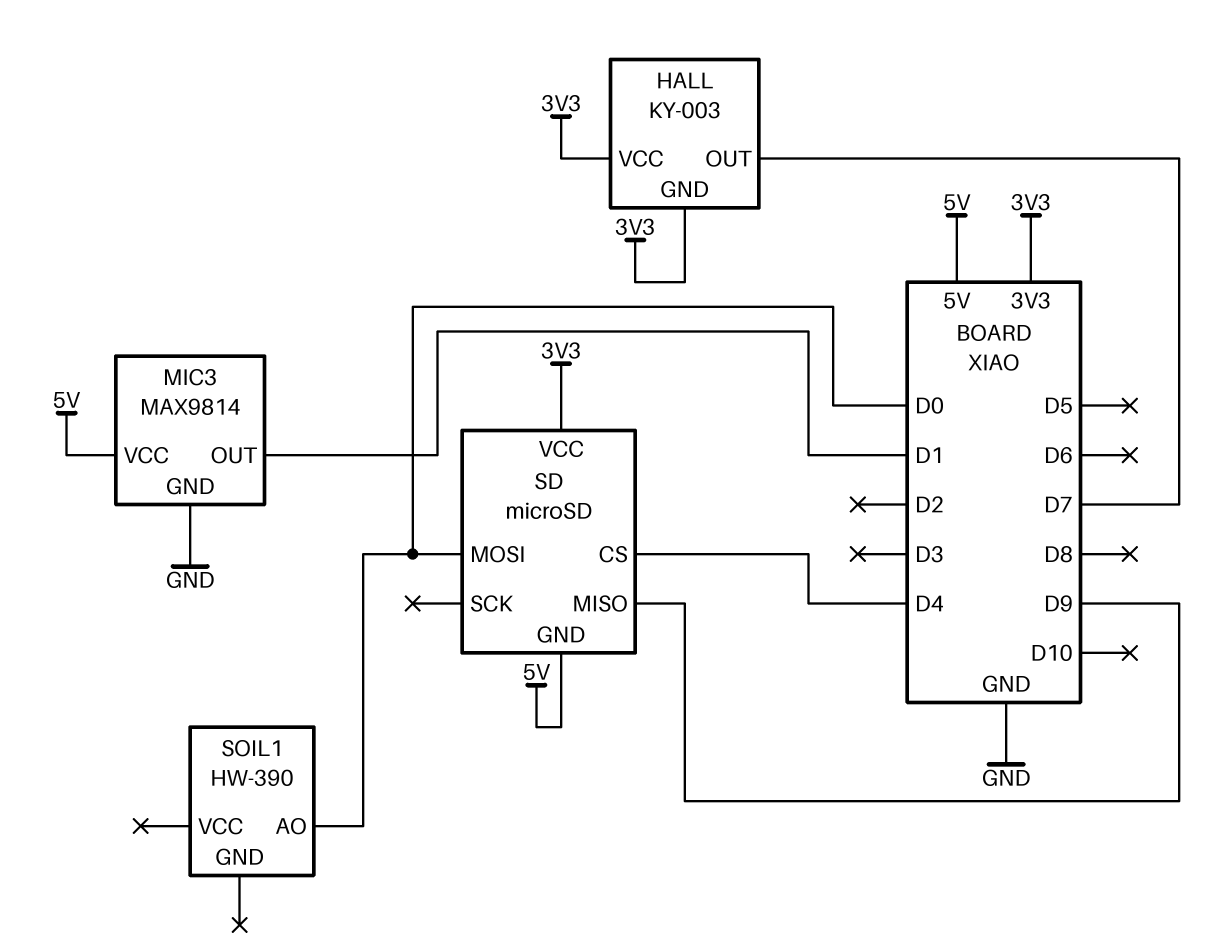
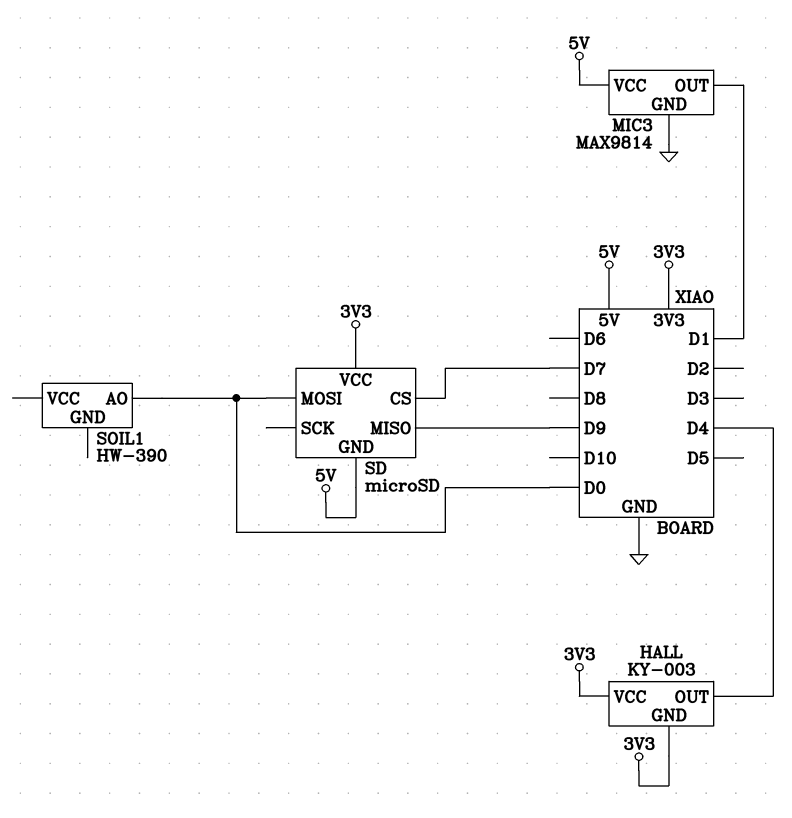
HALL pin OUT: D7 -> D4
SD pin CS: D4 -> D7

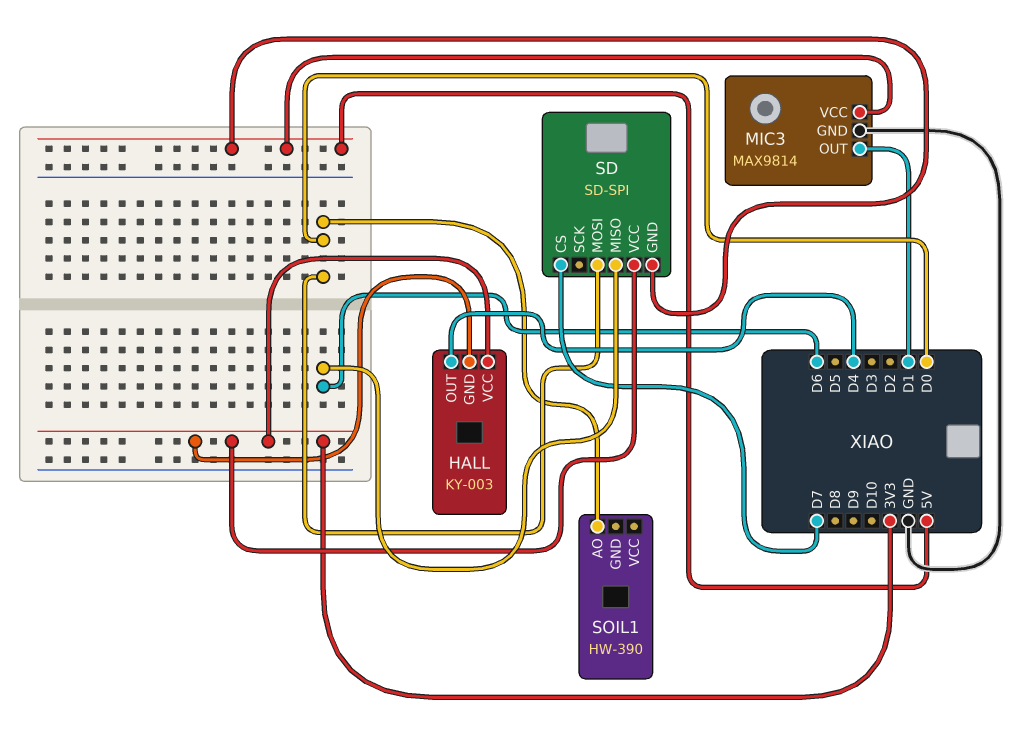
SD: microSD -> SD-SPI
SD pin MISO: D9 -> D6

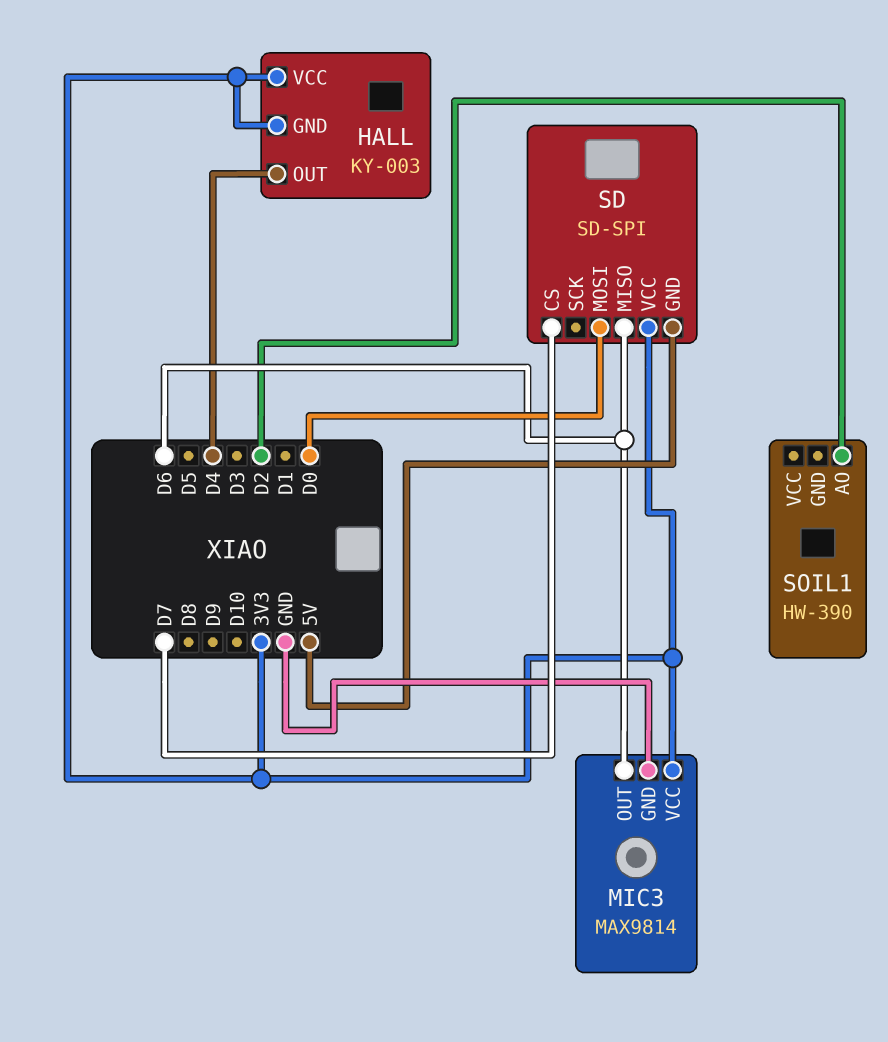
MIC3 pin OUT: D1 -> D6
MIC3 pin VCC: 5V -> 3V3
SOIL1 pin AO: D0 -> D2

